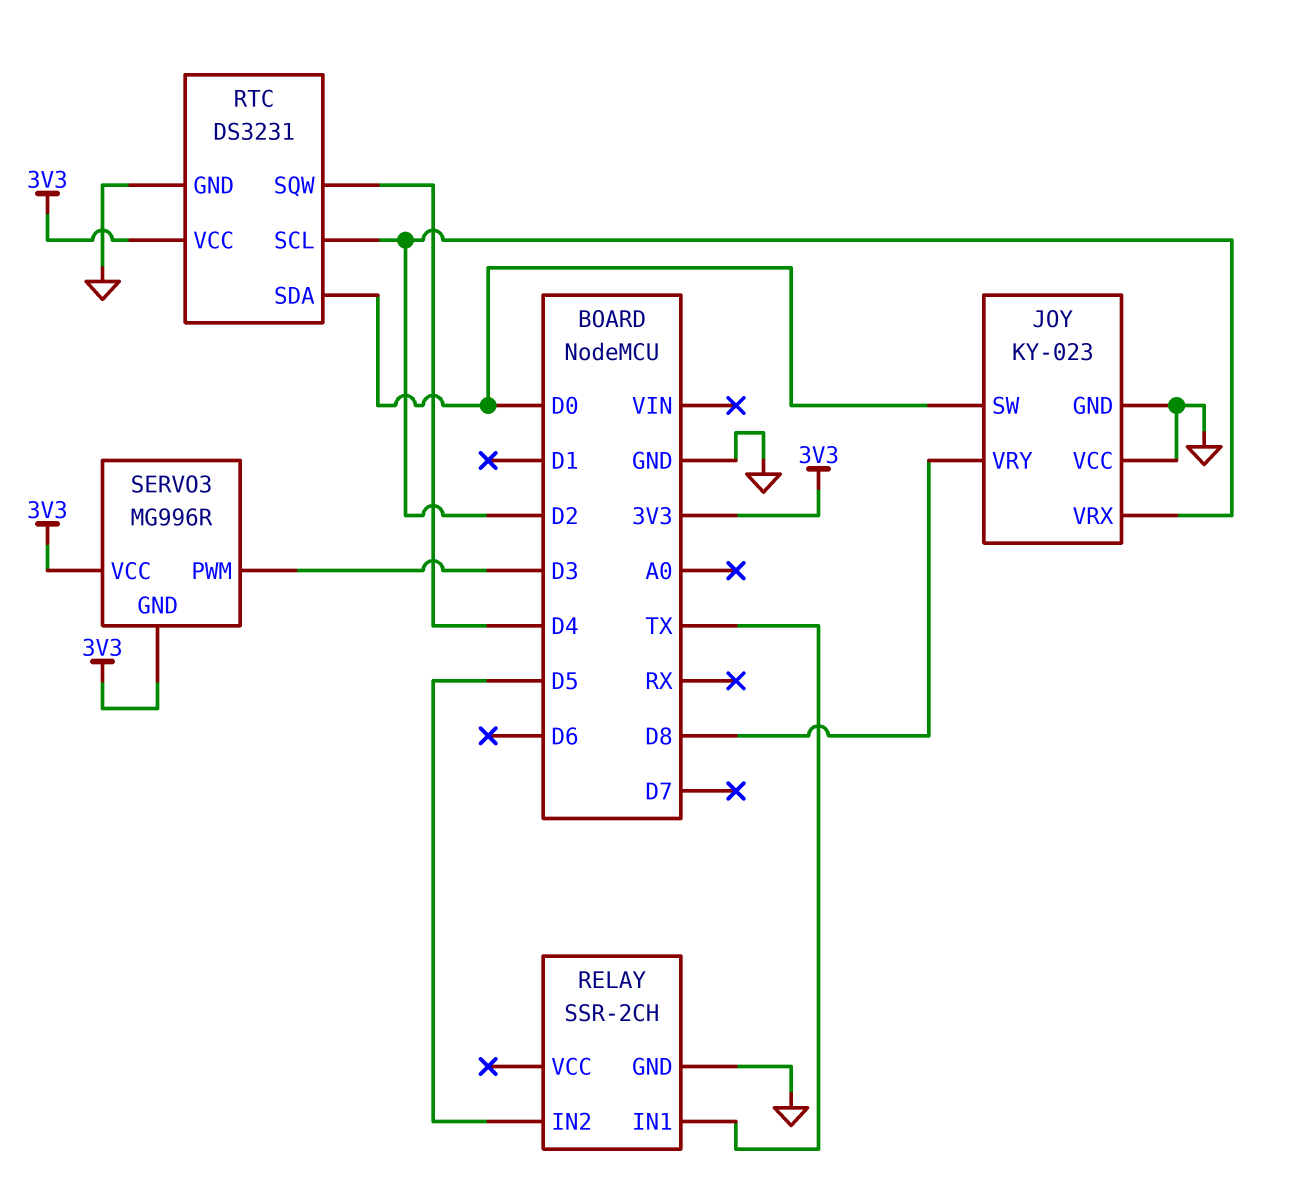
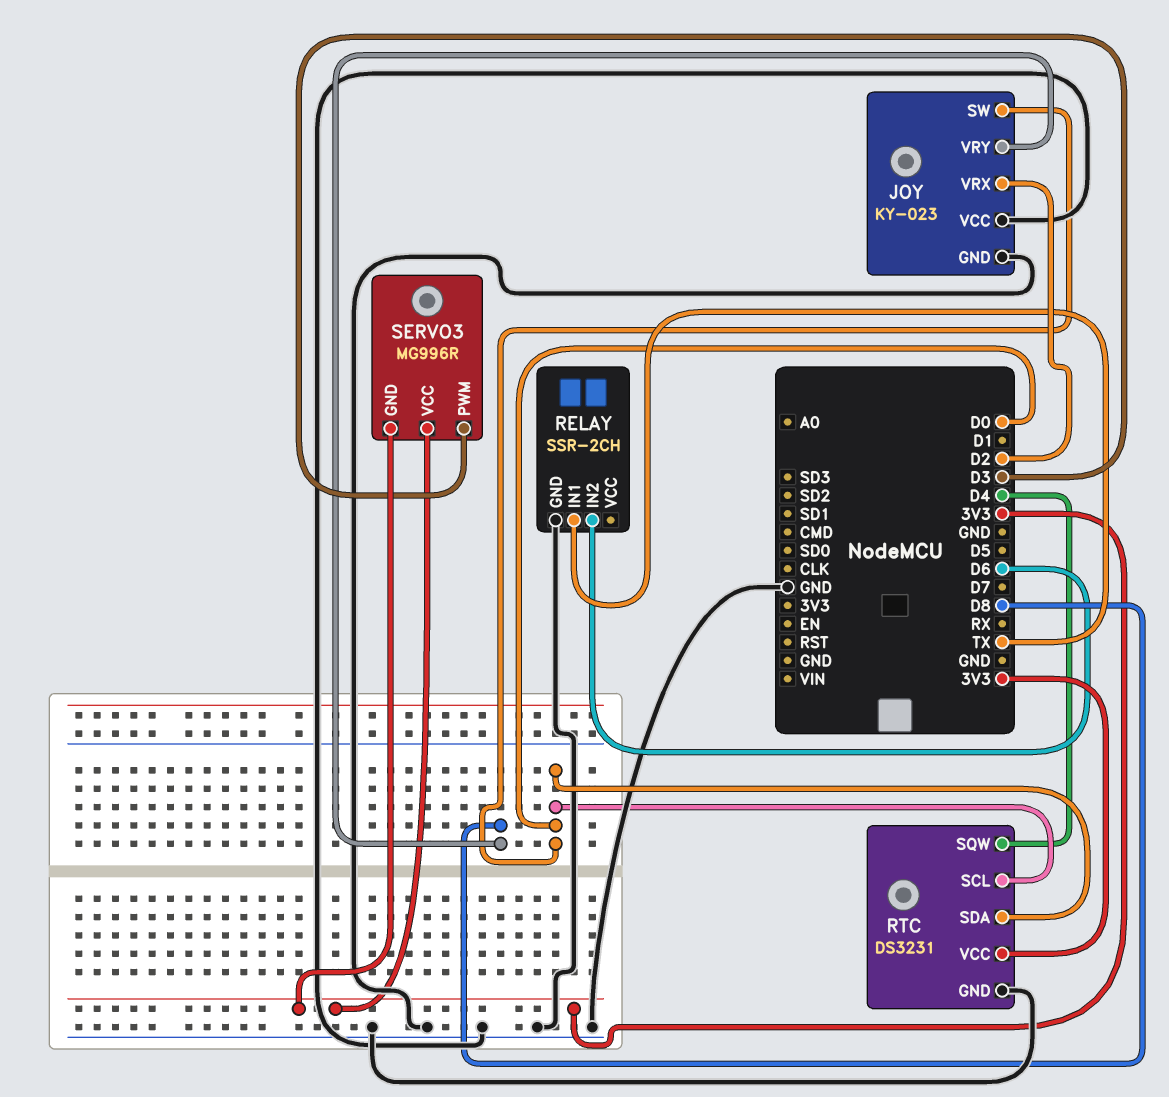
RELAY pin IN2: D5 -> D6
RTC pin SCL: D2 -> D0

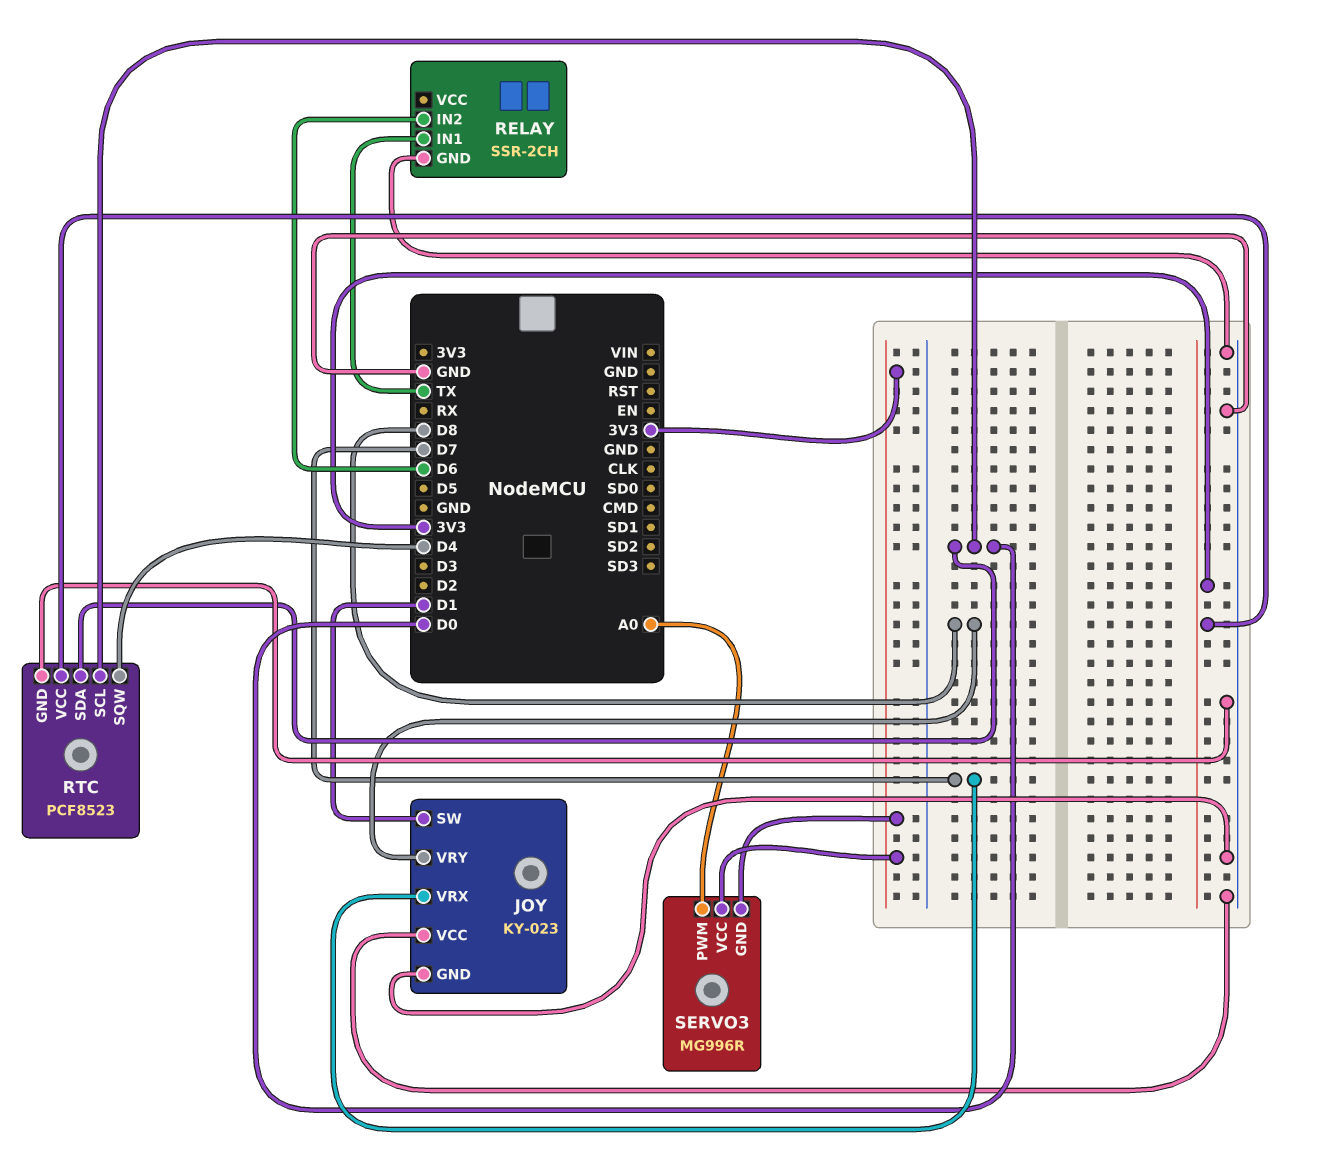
JOY pin SW: D0 -> D1
JOY pin VRX: D2 -> D7
RTC: DS3231 -> PCF8523
SERVO3 pin PWM: D3 -> A0

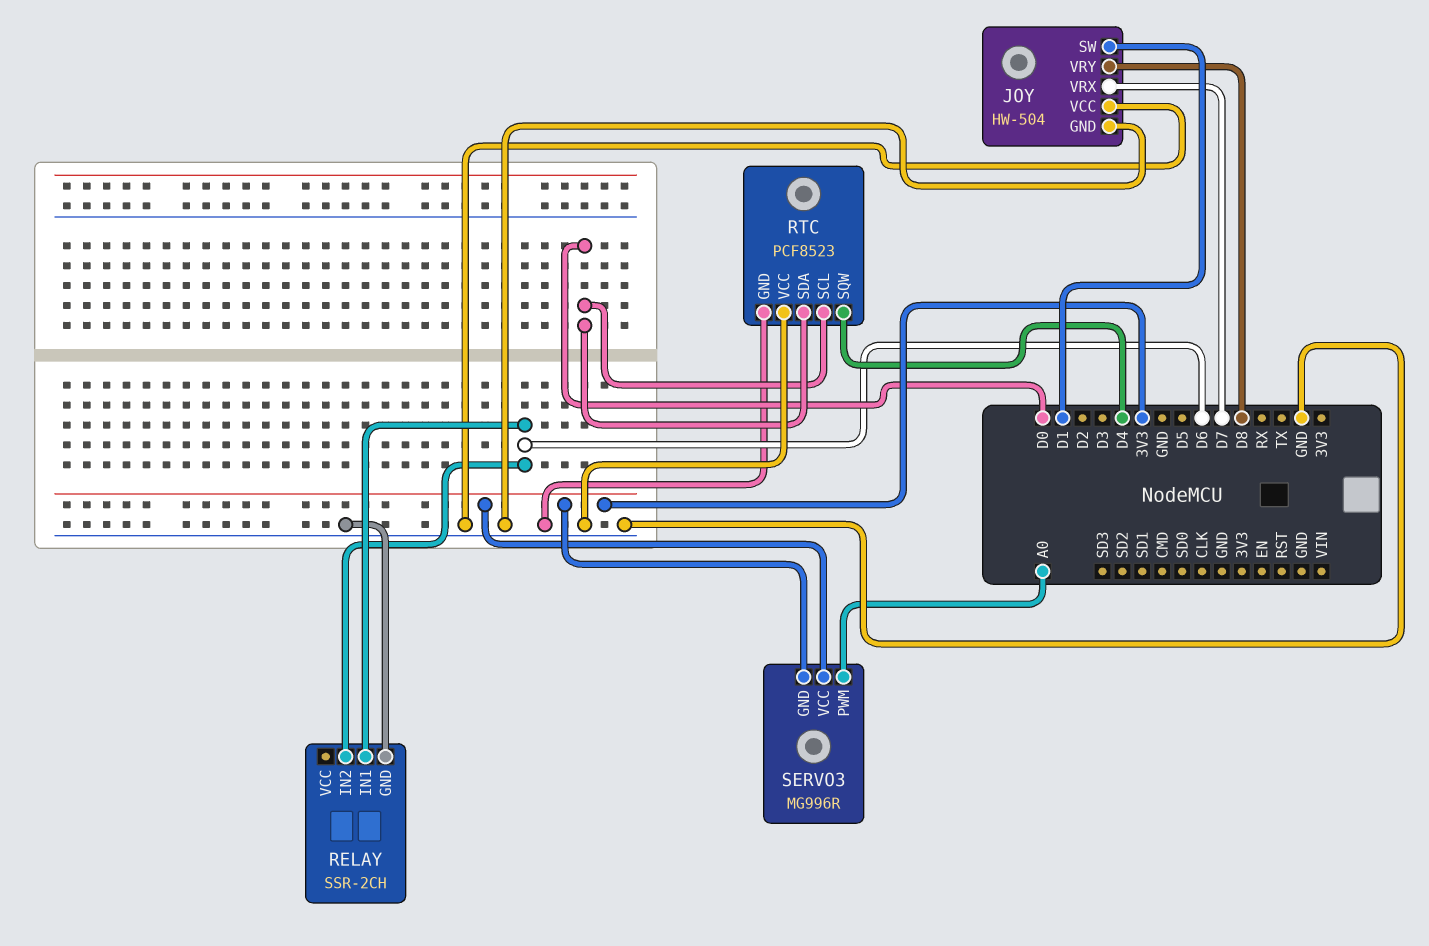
JOY: KY-023 -> HW-504
RELAY pin IN1: TX -> D6
RTC pin VCC: 3V3 -> GND

